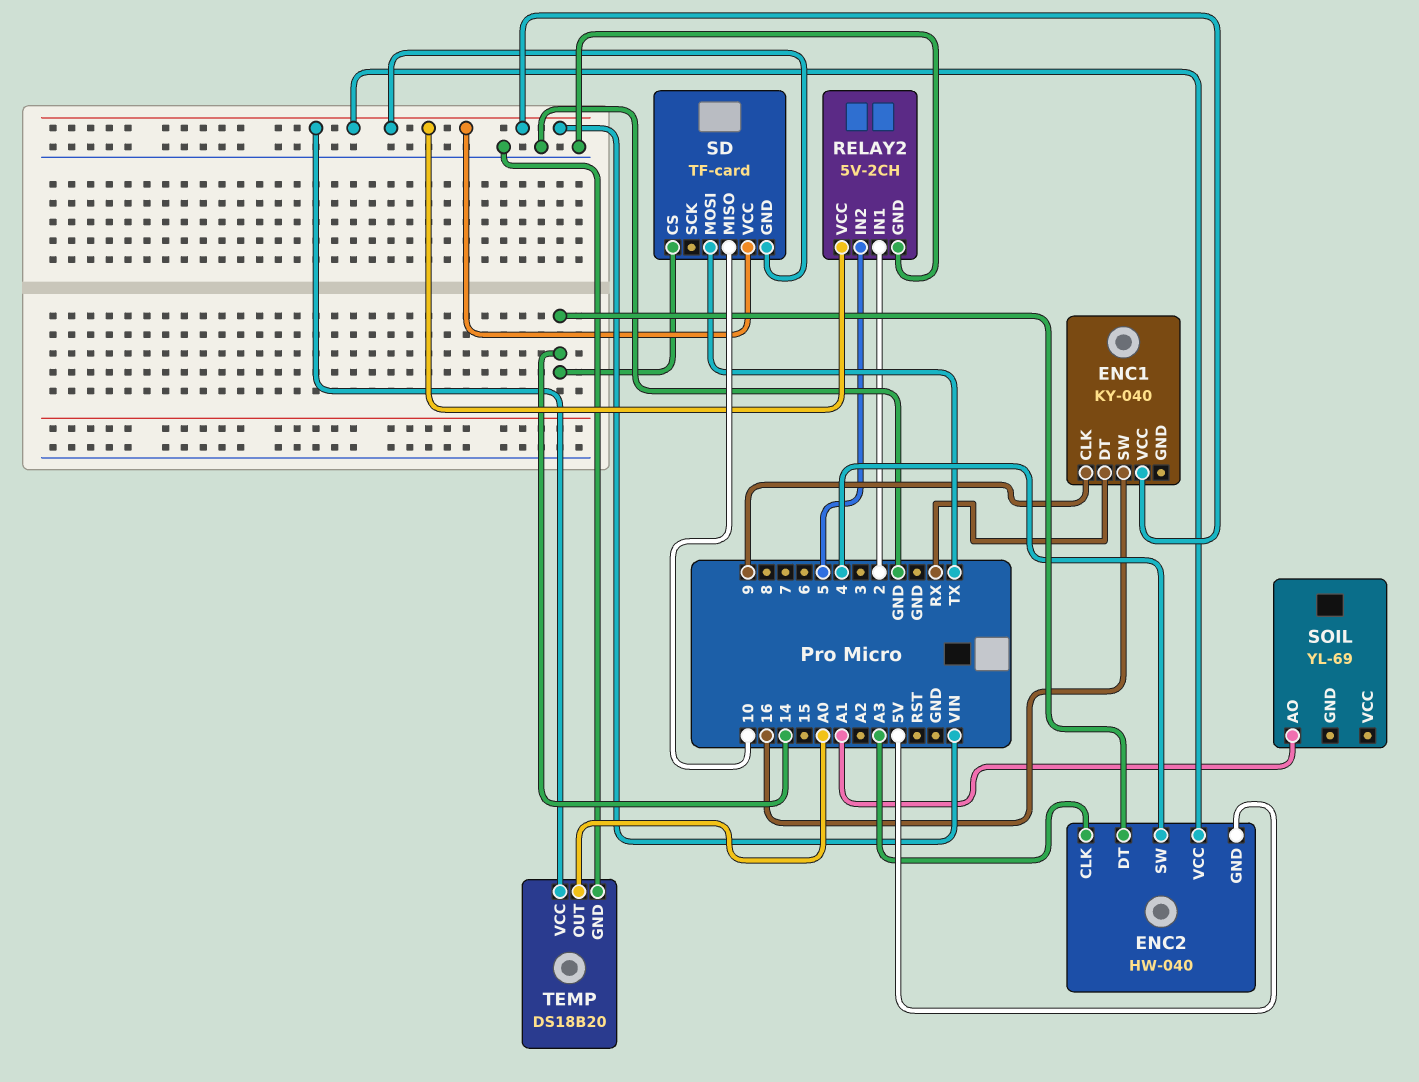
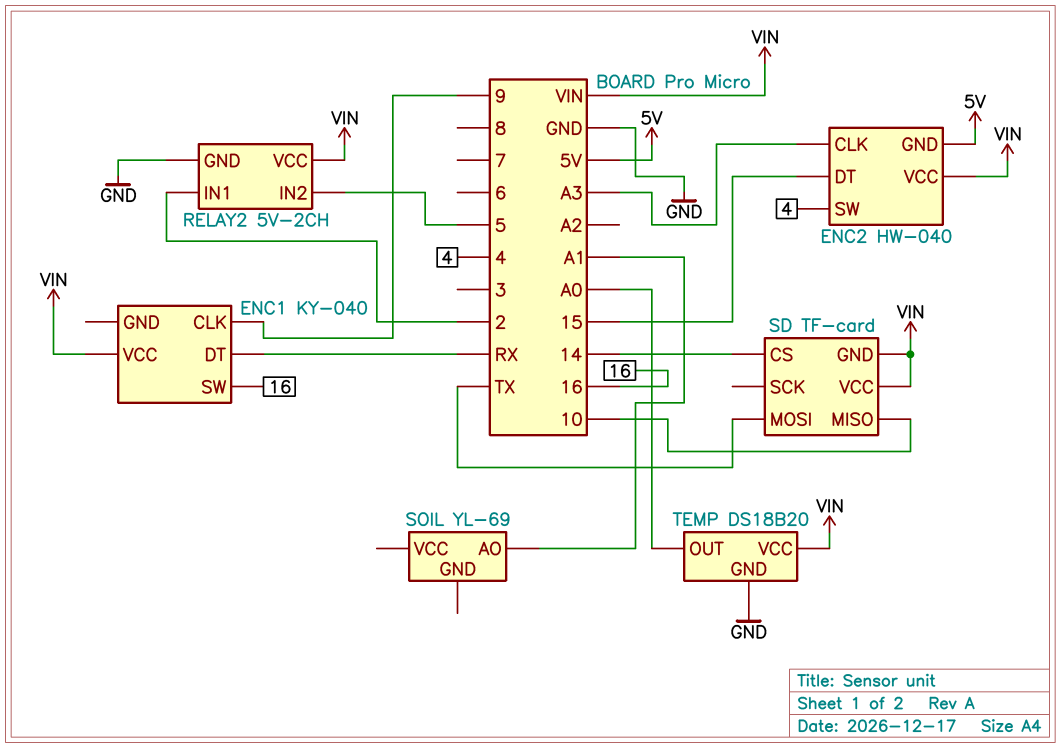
ENC2 pin DT: 14 -> 15

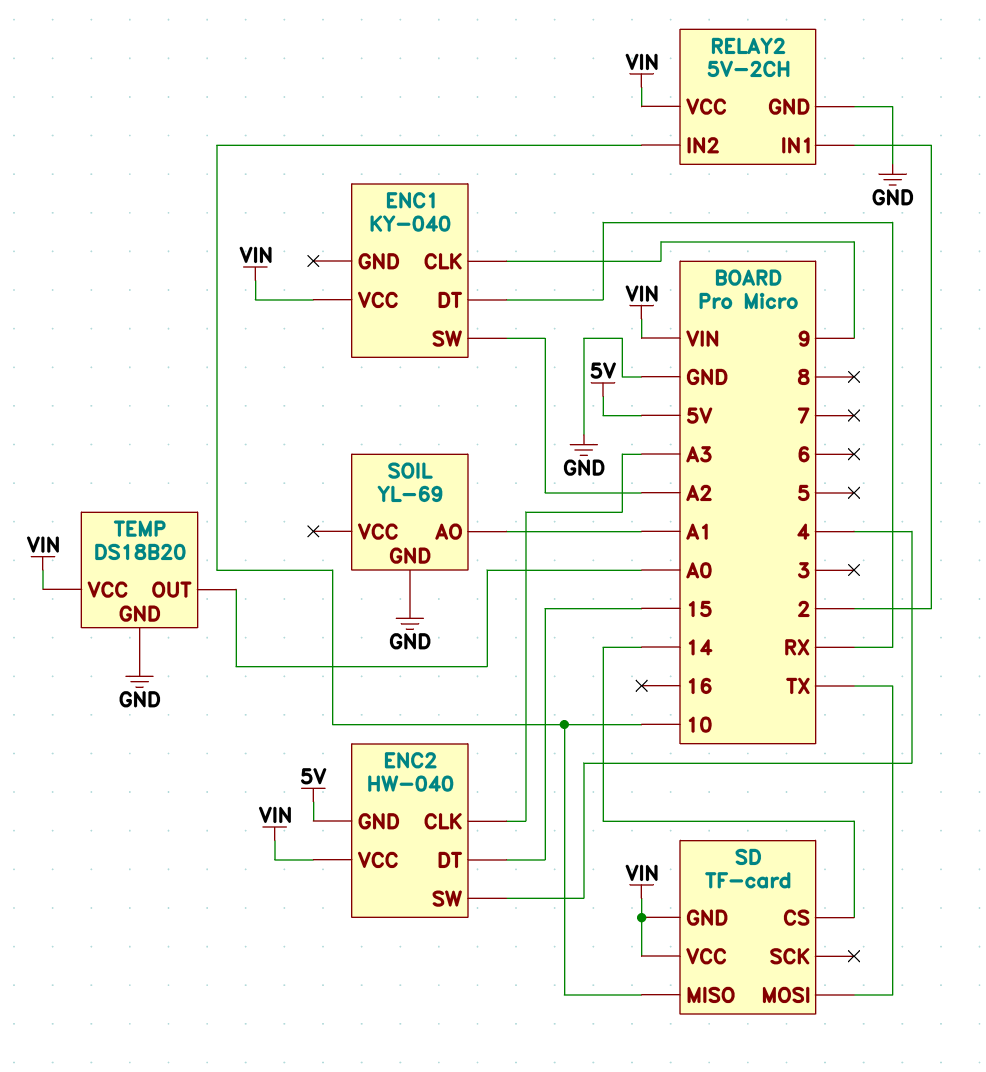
ENC1 pin SW: 16 -> A2
RELAY2 pin IN2: 5 -> 10
SOIL pin GND: none -> GND

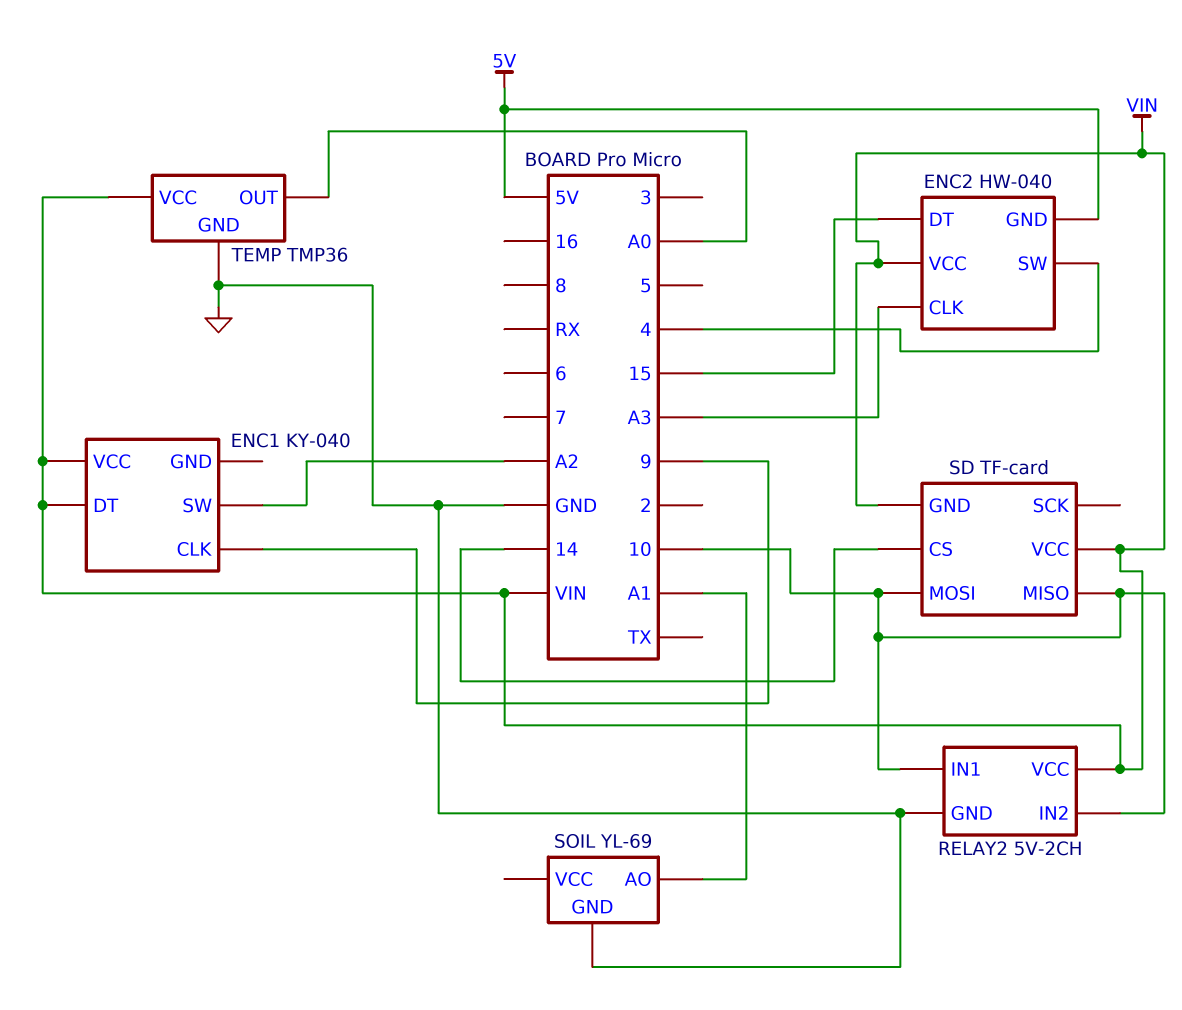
ENC1 pin DT: RX -> VIN
RELAY2 pin IN1: 2 -> 10
SD pin MOSI: TX -> 10
TEMP: DS18B20 -> TMP36

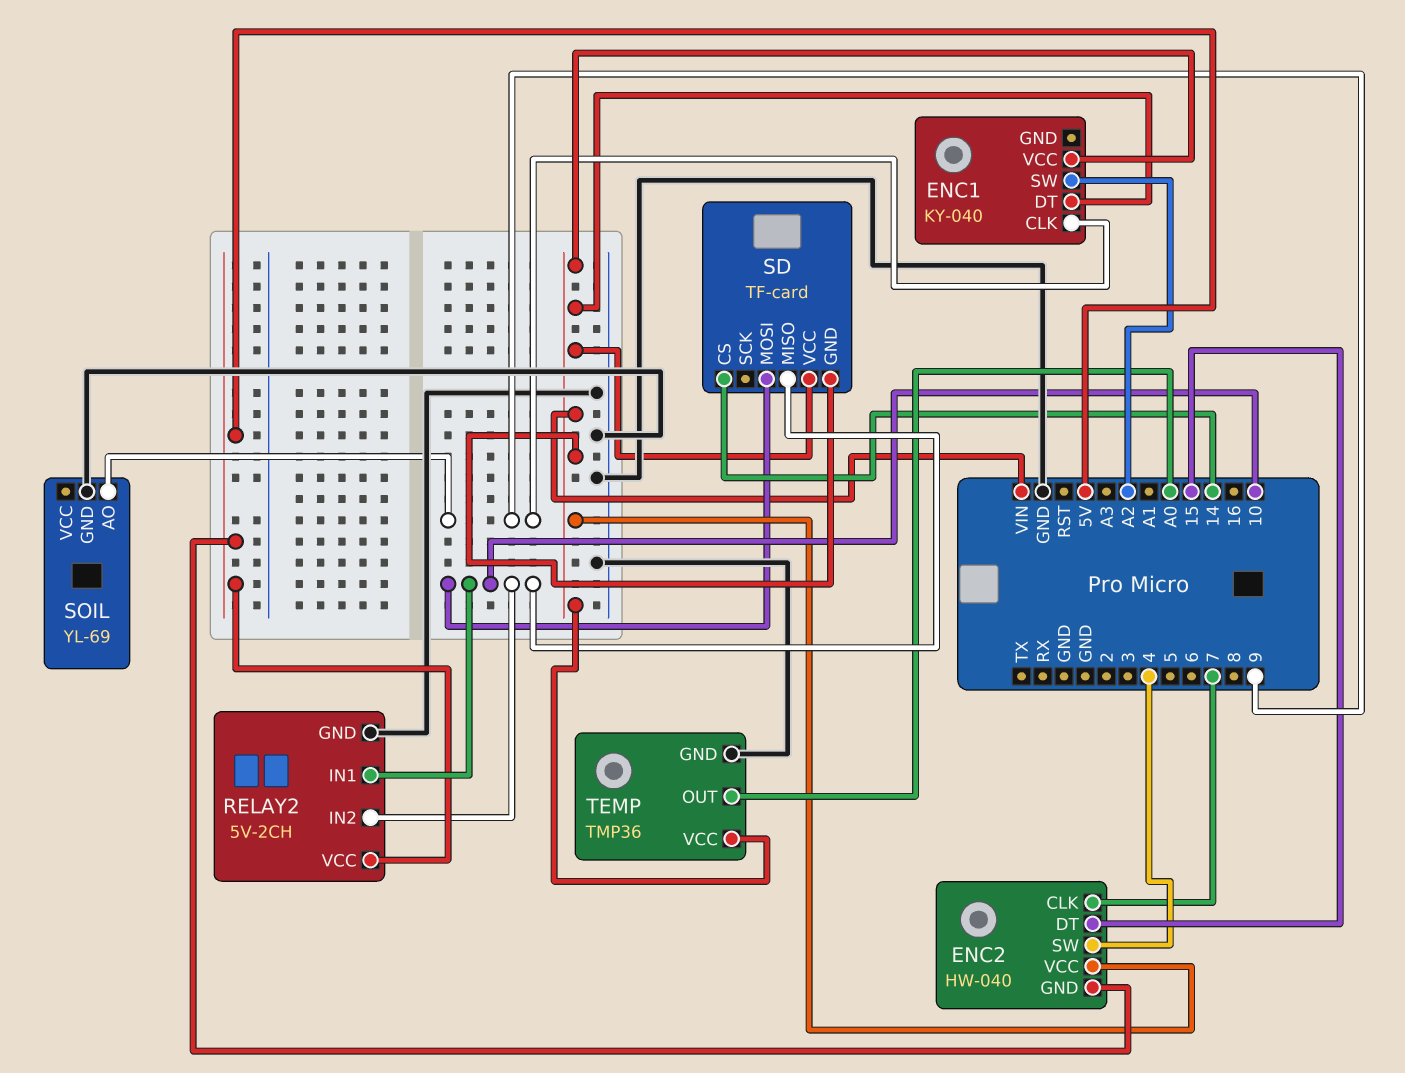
ENC2 pin CLK: A3 -> 7
RELAY2 pin VCC: VIN -> 5V
SOIL pin AO: A1 -> 9

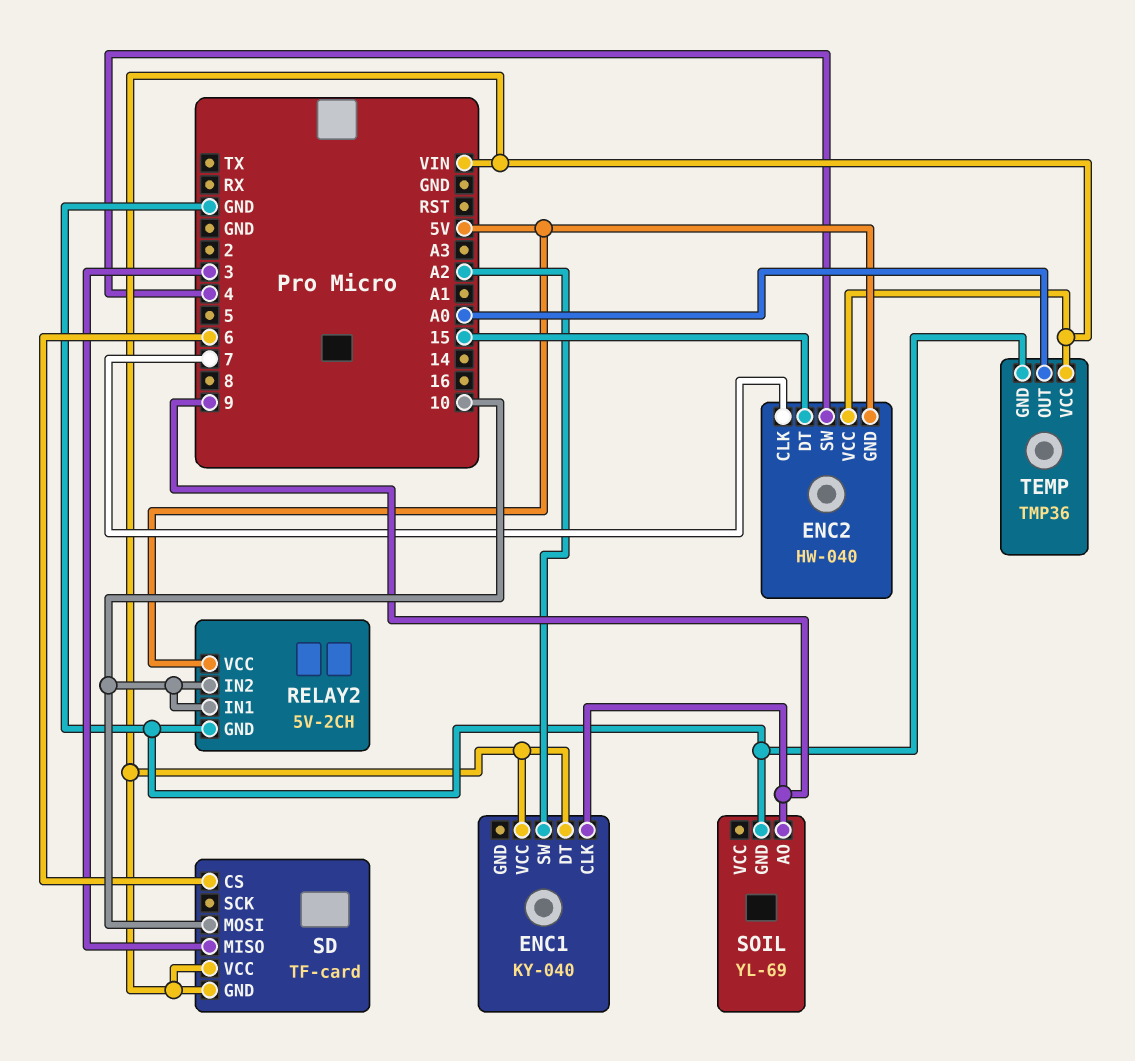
SD pin CS: 14 -> 6
SD pin MISO: 10 -> 3

